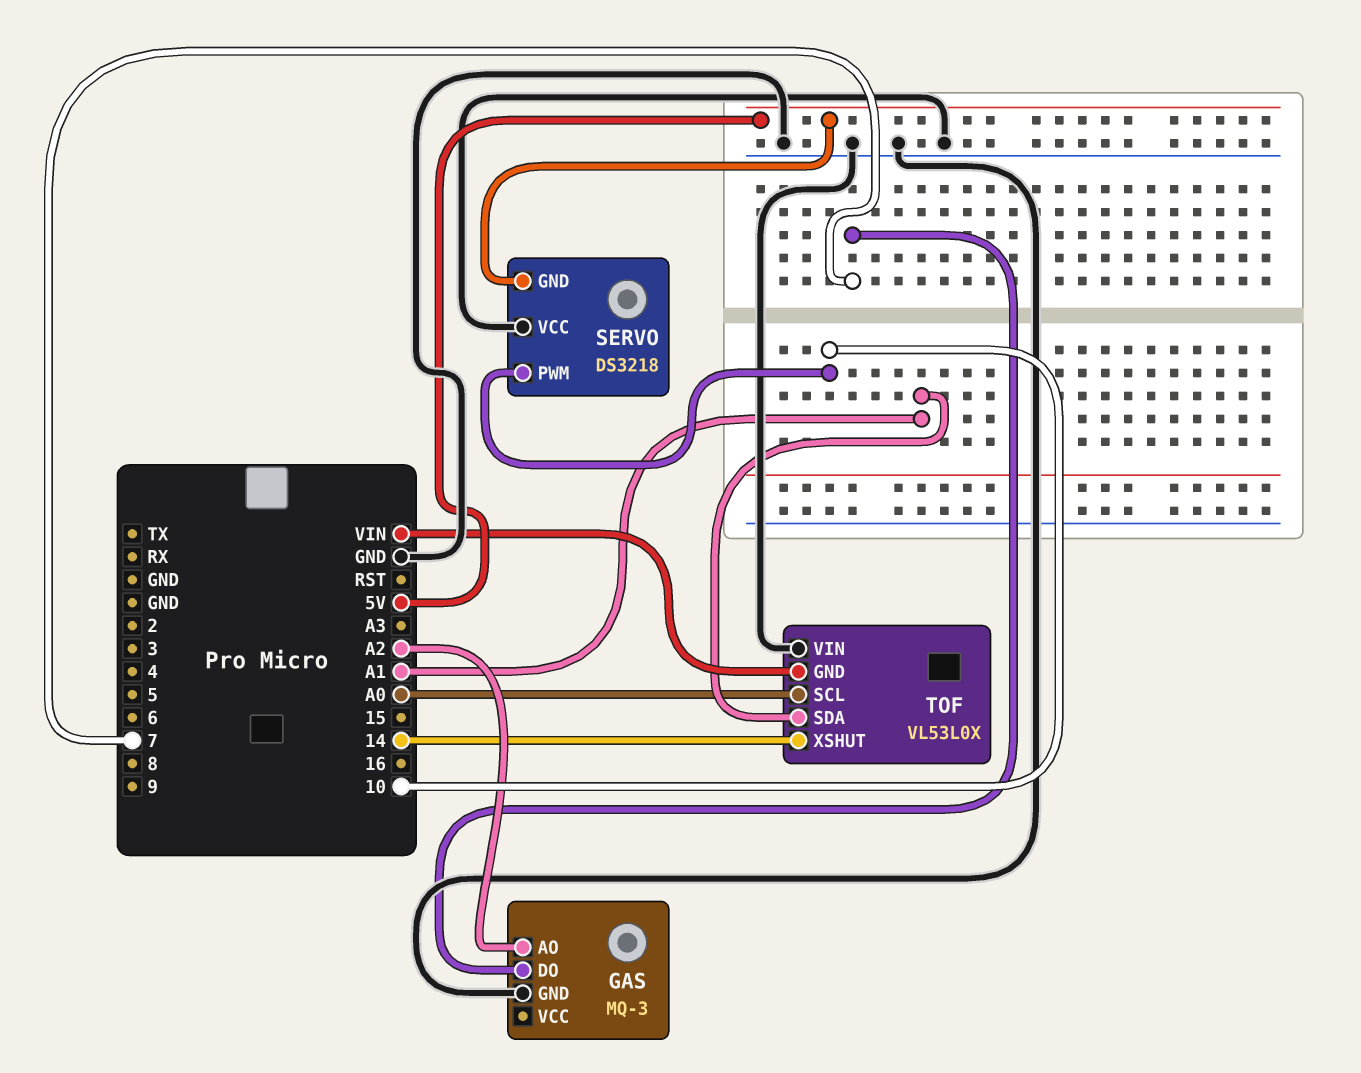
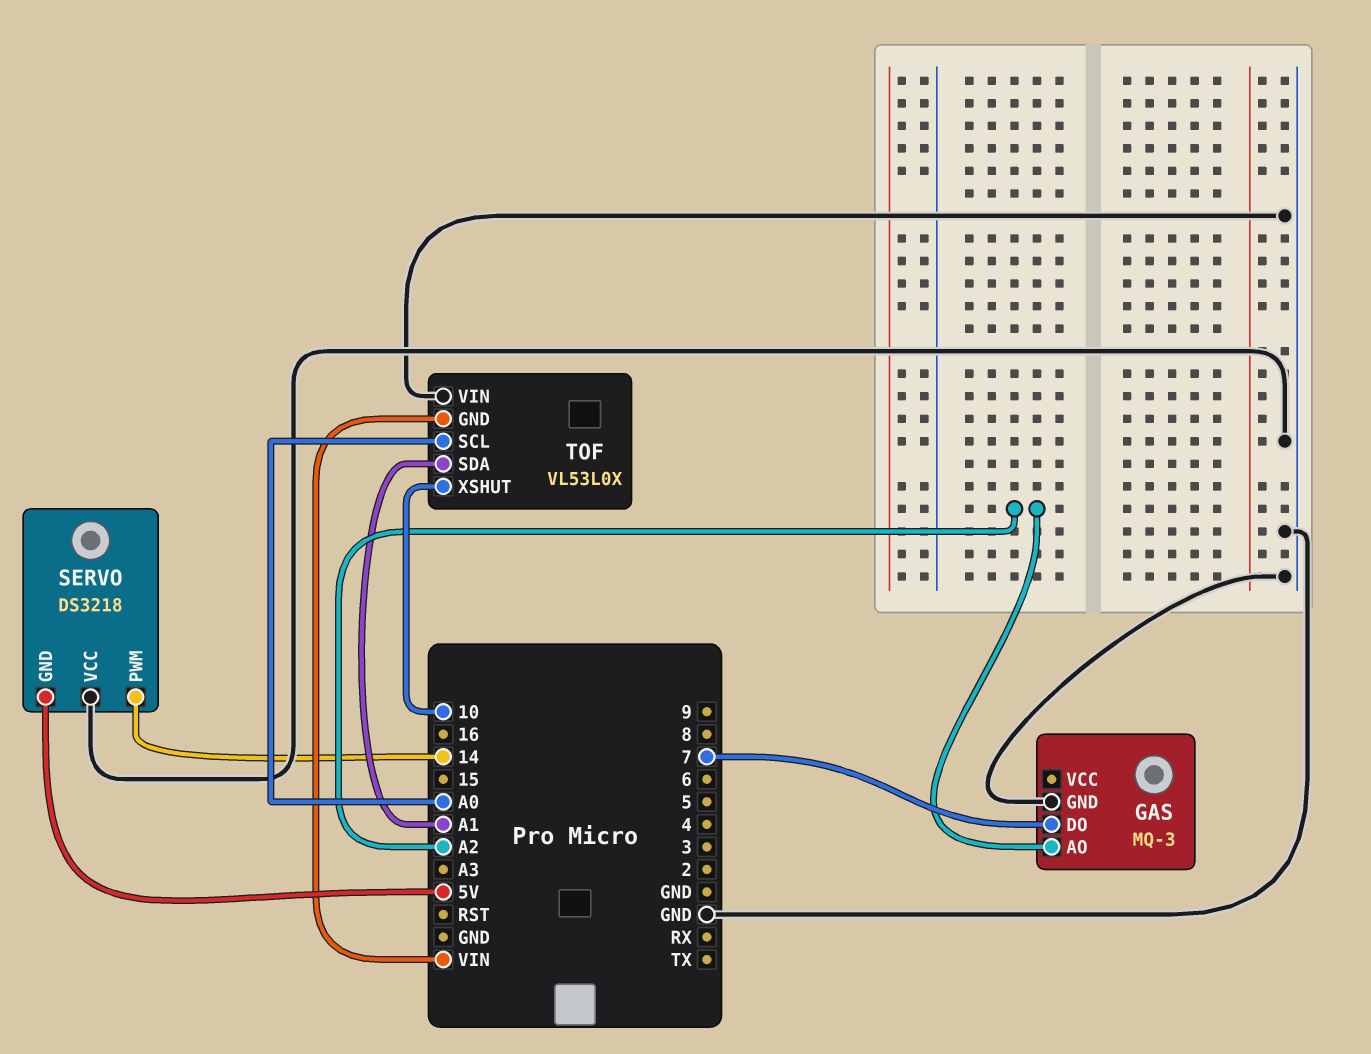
SERVO pin PWM: 10 -> 14
TOF pin XSHUT: 14 -> 10

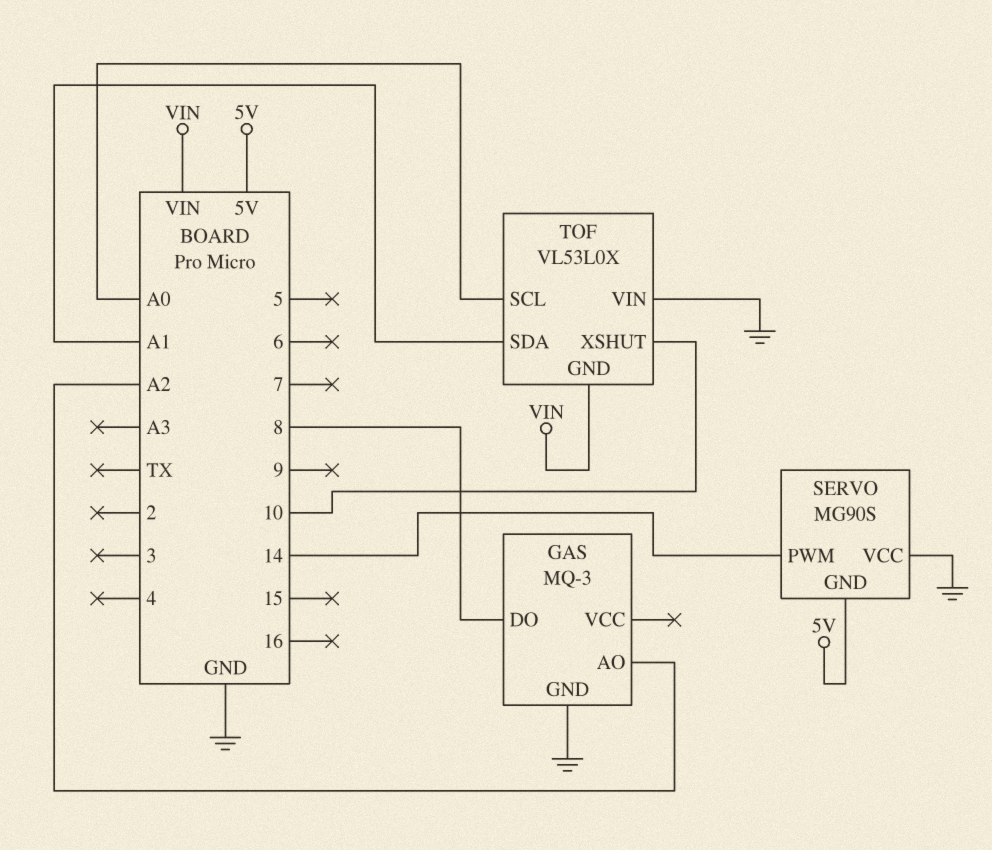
GAS pin DO: 7 -> 8
SERVO: DS3218 -> MG90S

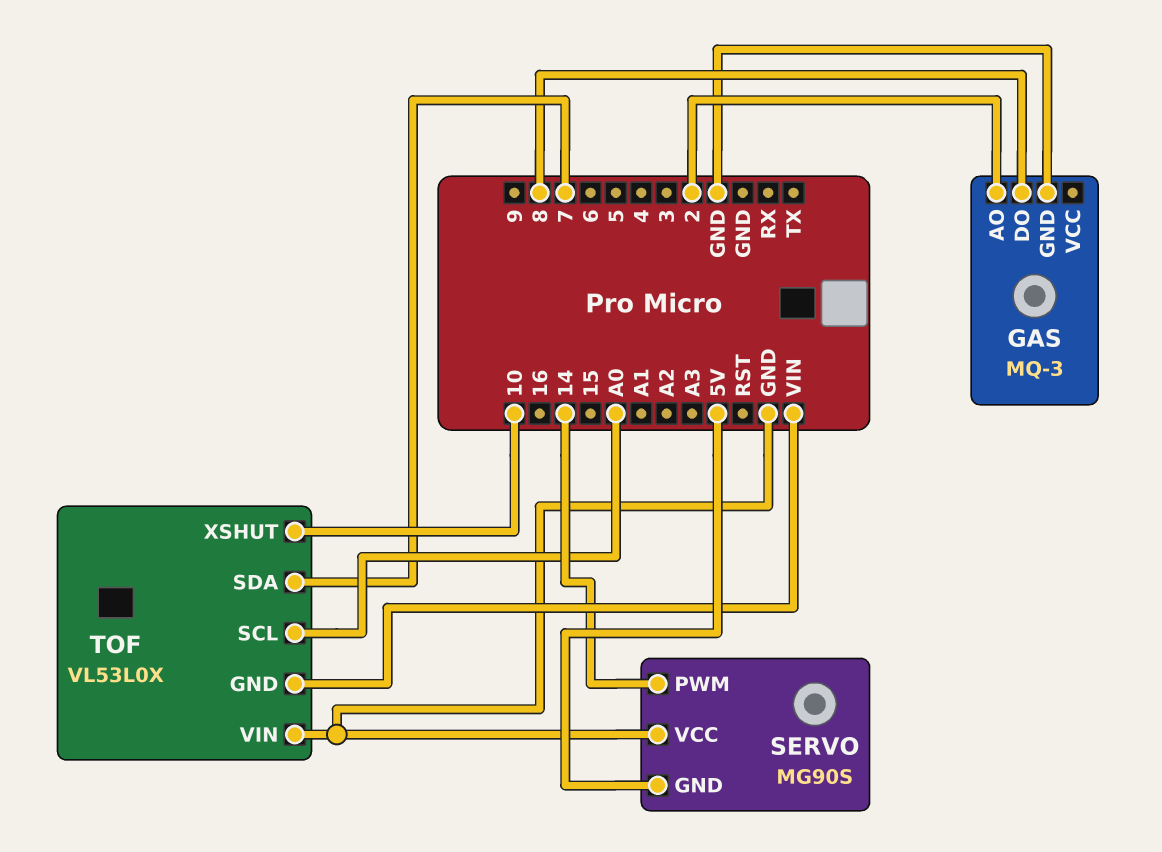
GAS pin AO: A2 -> 2
TOF pin SDA: A1 -> 7

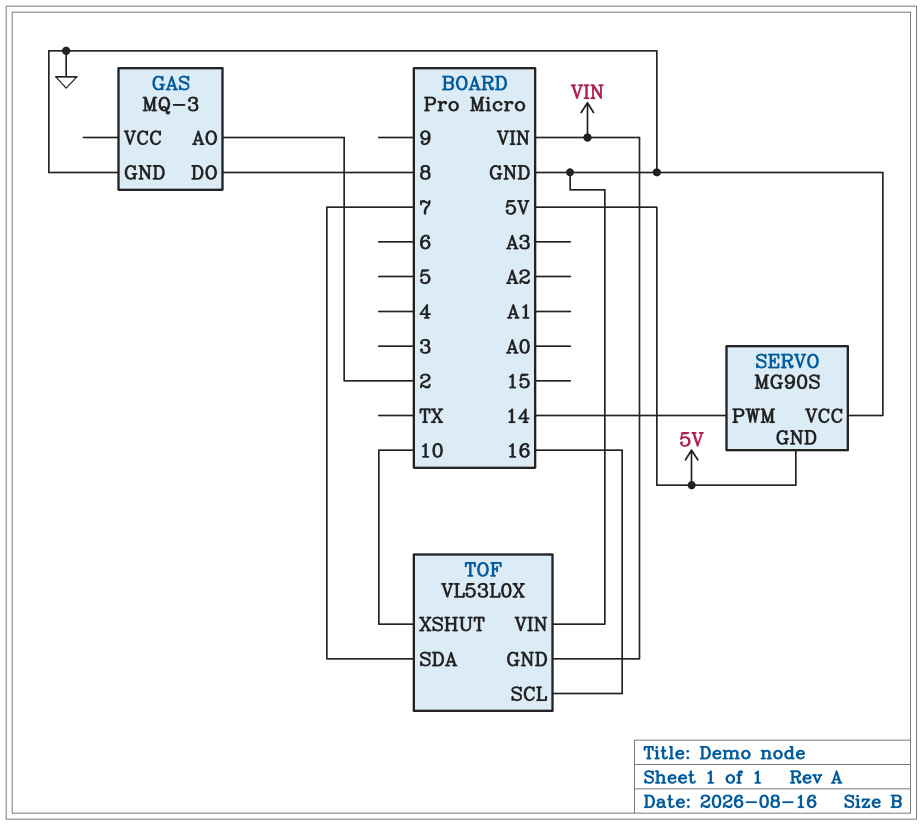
TOF pin SCL: A0 -> 16

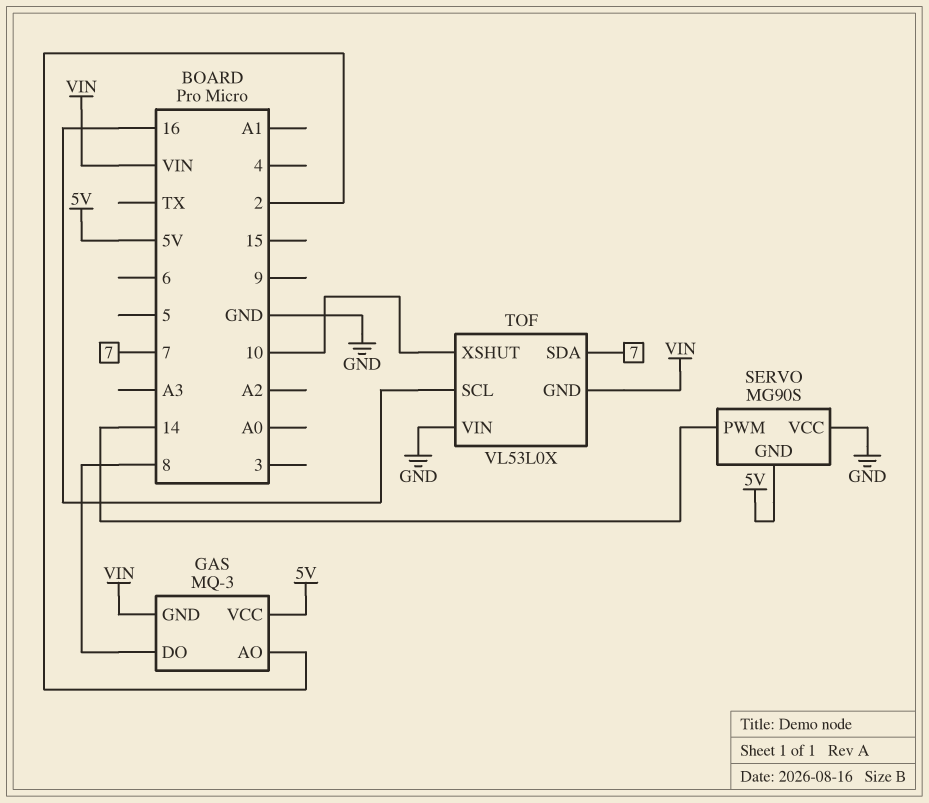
GAS pin GND: GND -> VIN
GAS pin VCC: none -> 5V

